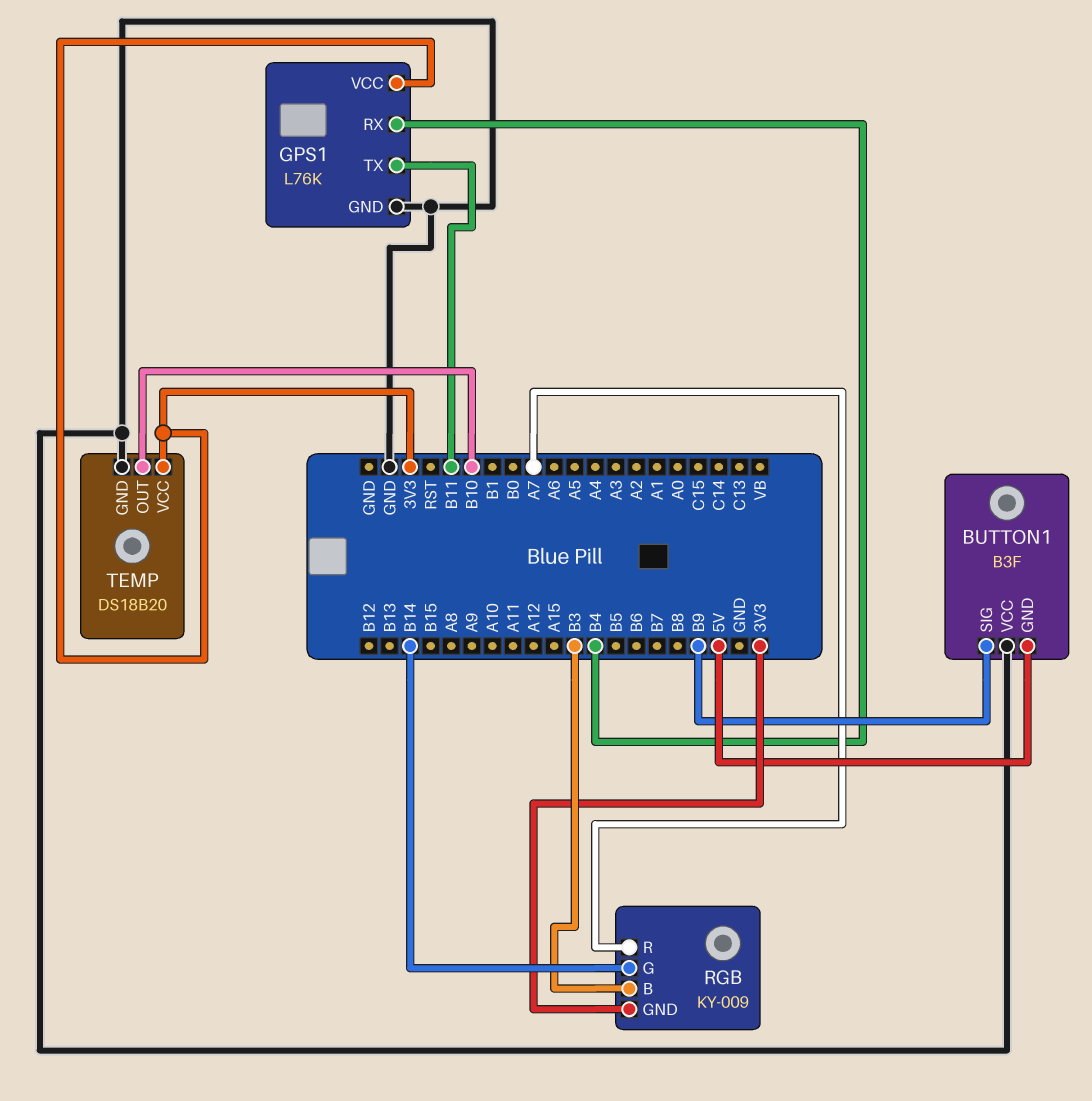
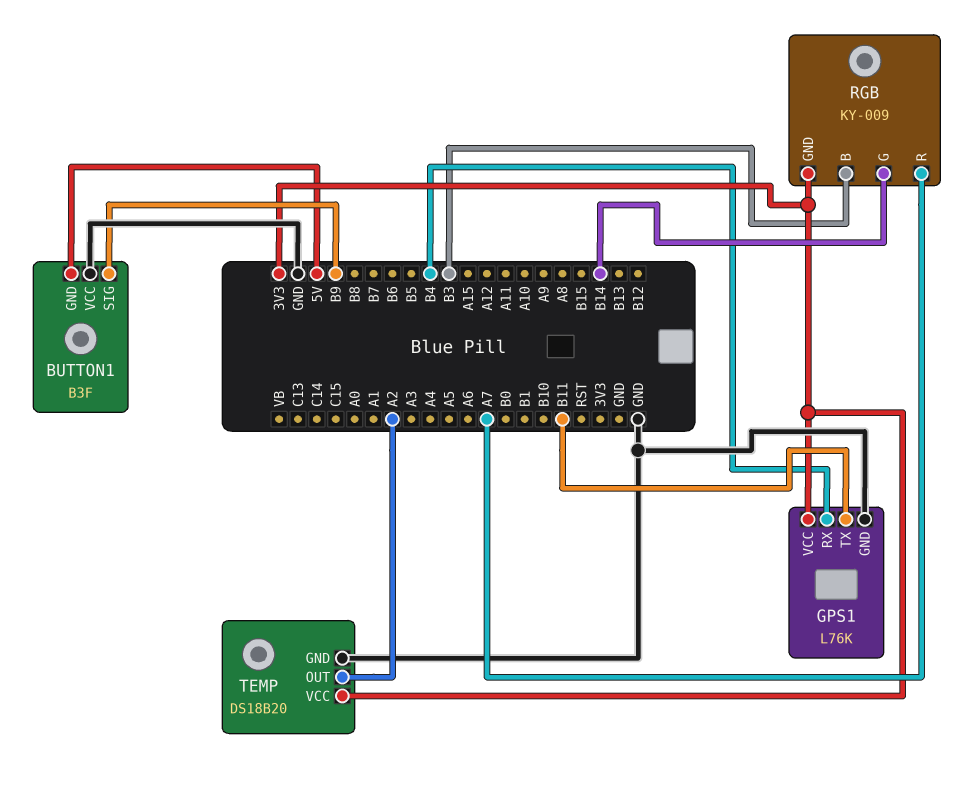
TEMP pin OUT: B10 -> A2

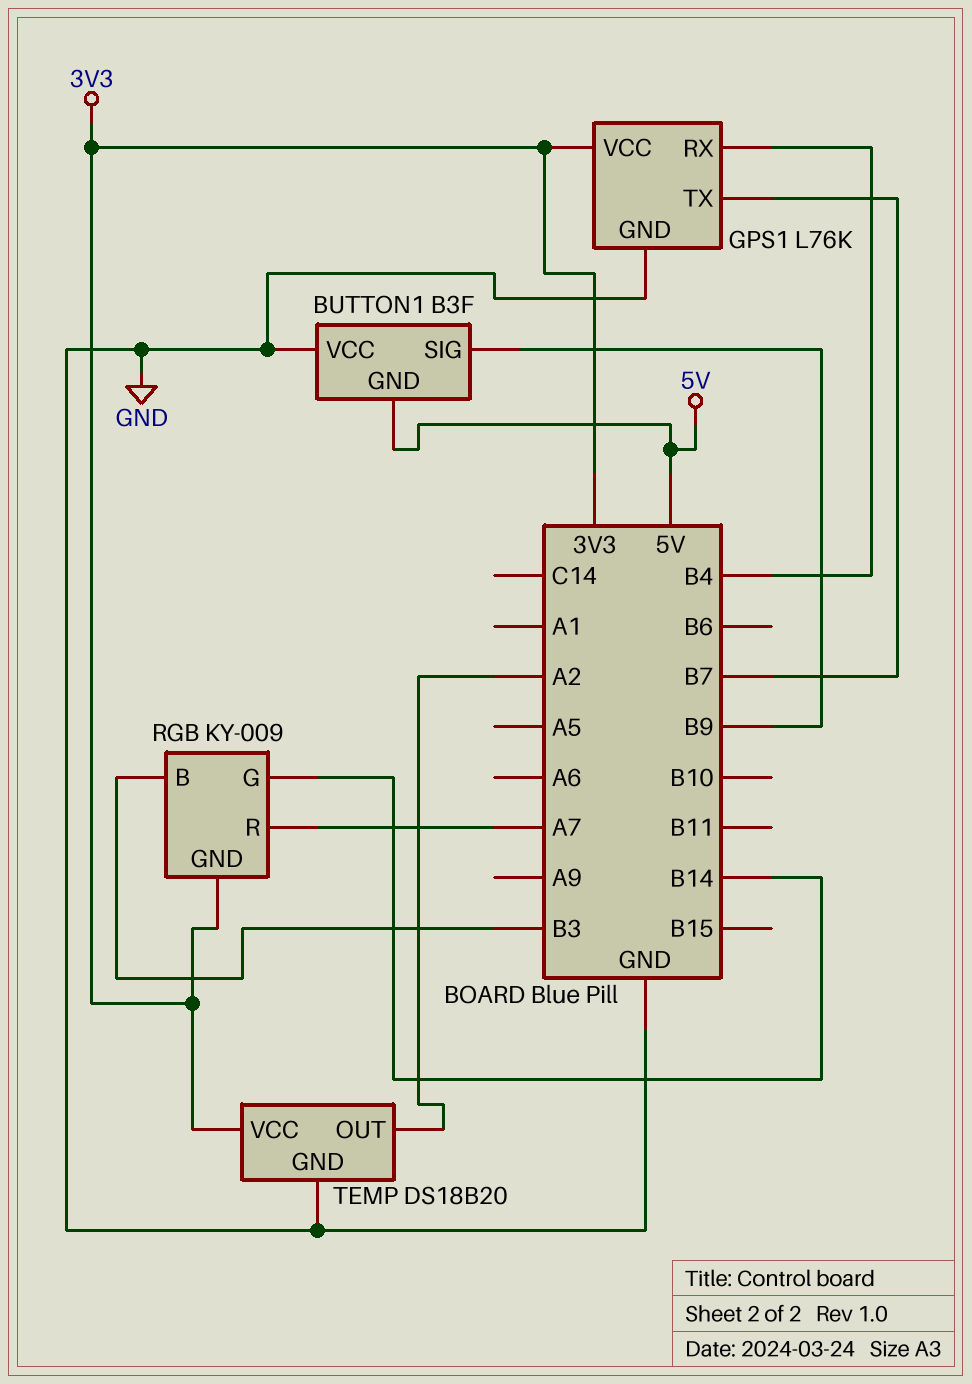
GPS1 pin TX: B11 -> B7

